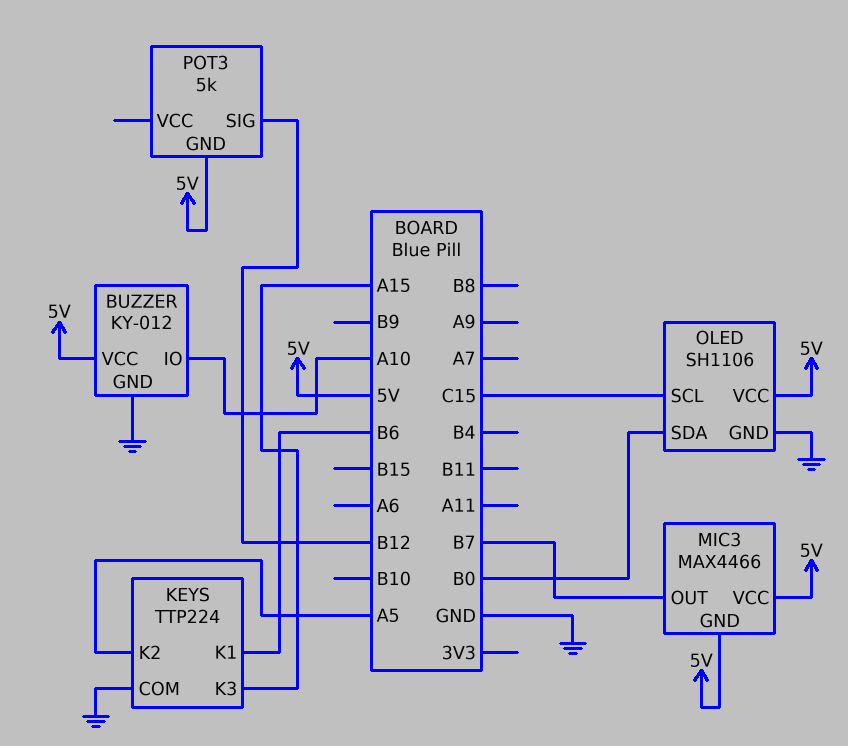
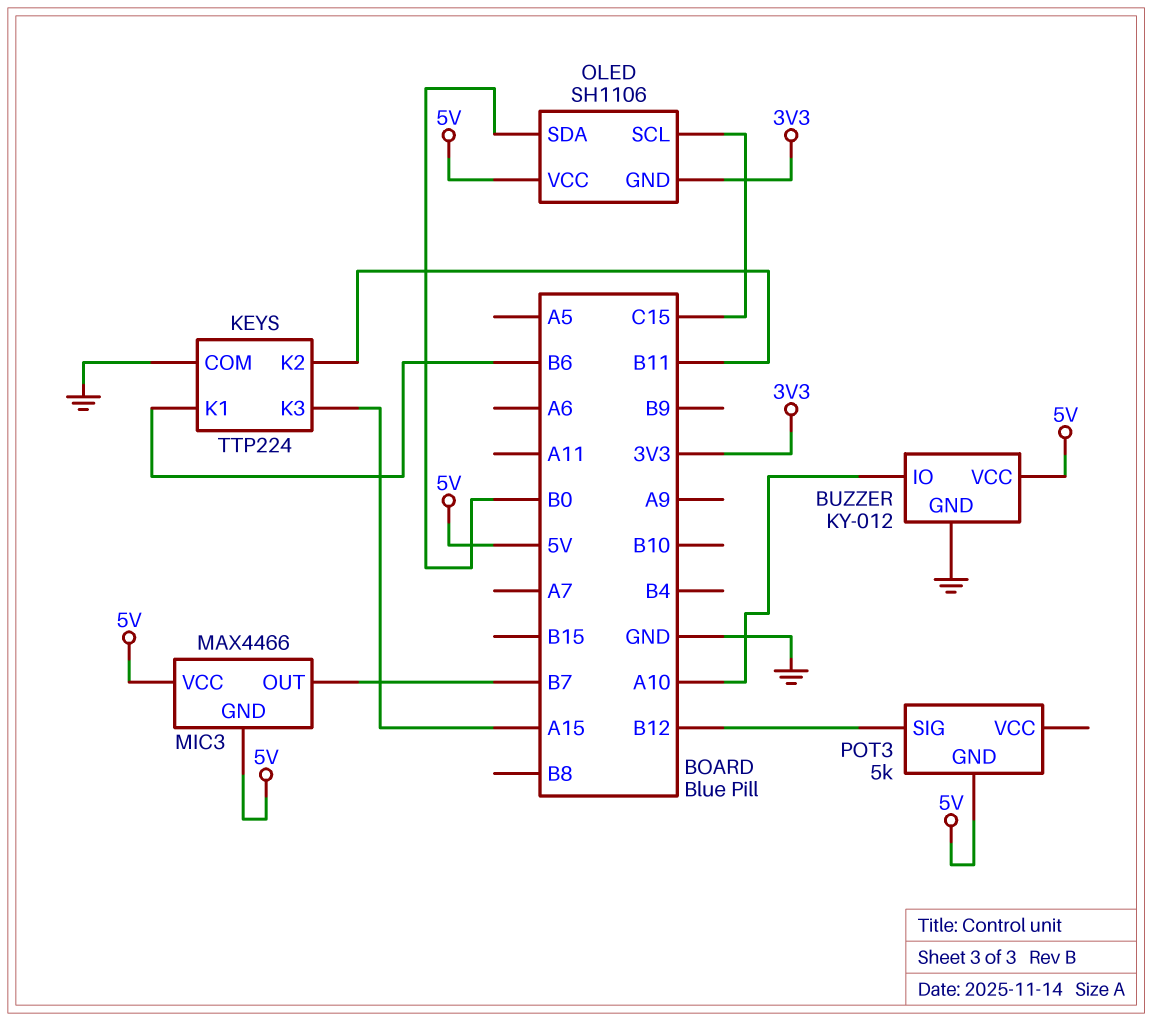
KEYS pin K2: A5 -> B11
OLED pin GND: GND -> 3V3

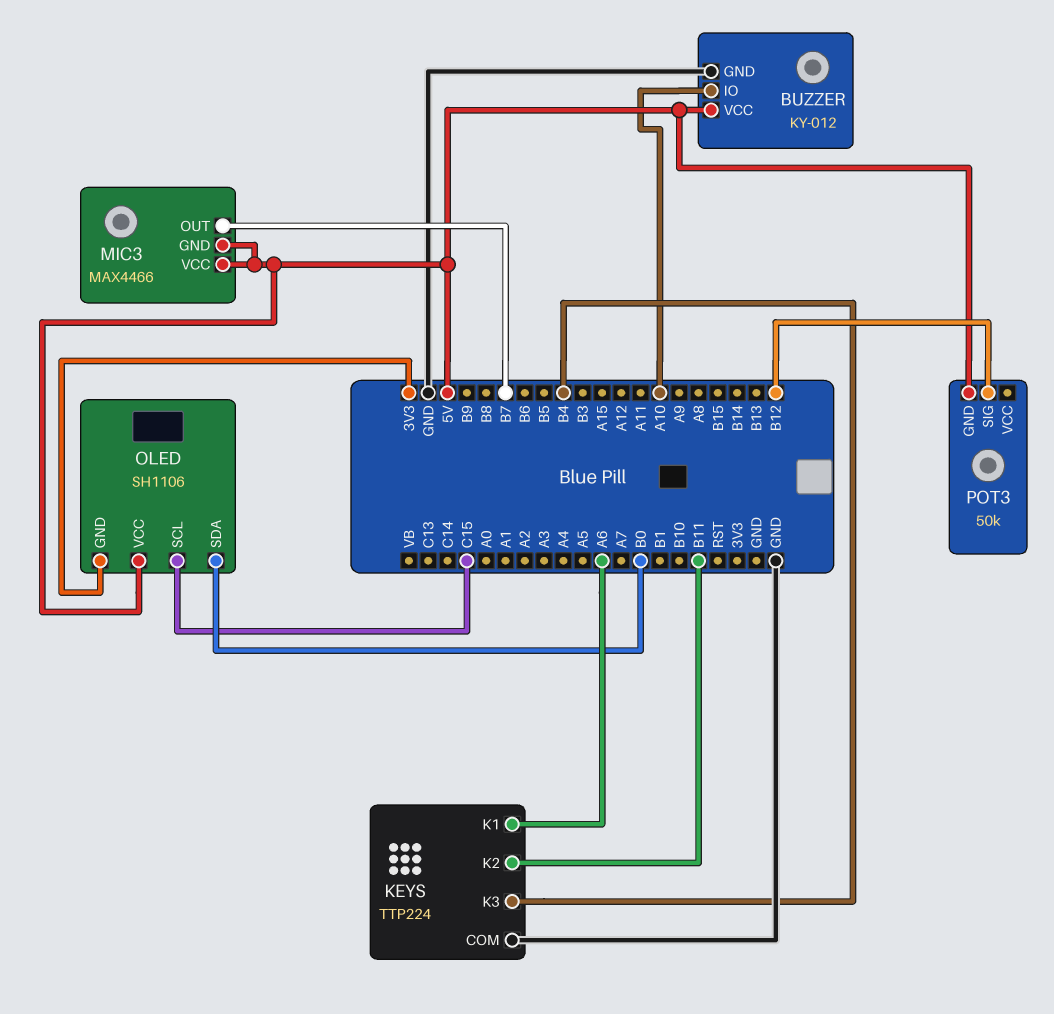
KEYS pin K1: B6 -> A6
KEYS pin K3: A15 -> B4
POT3: 5k -> 50k

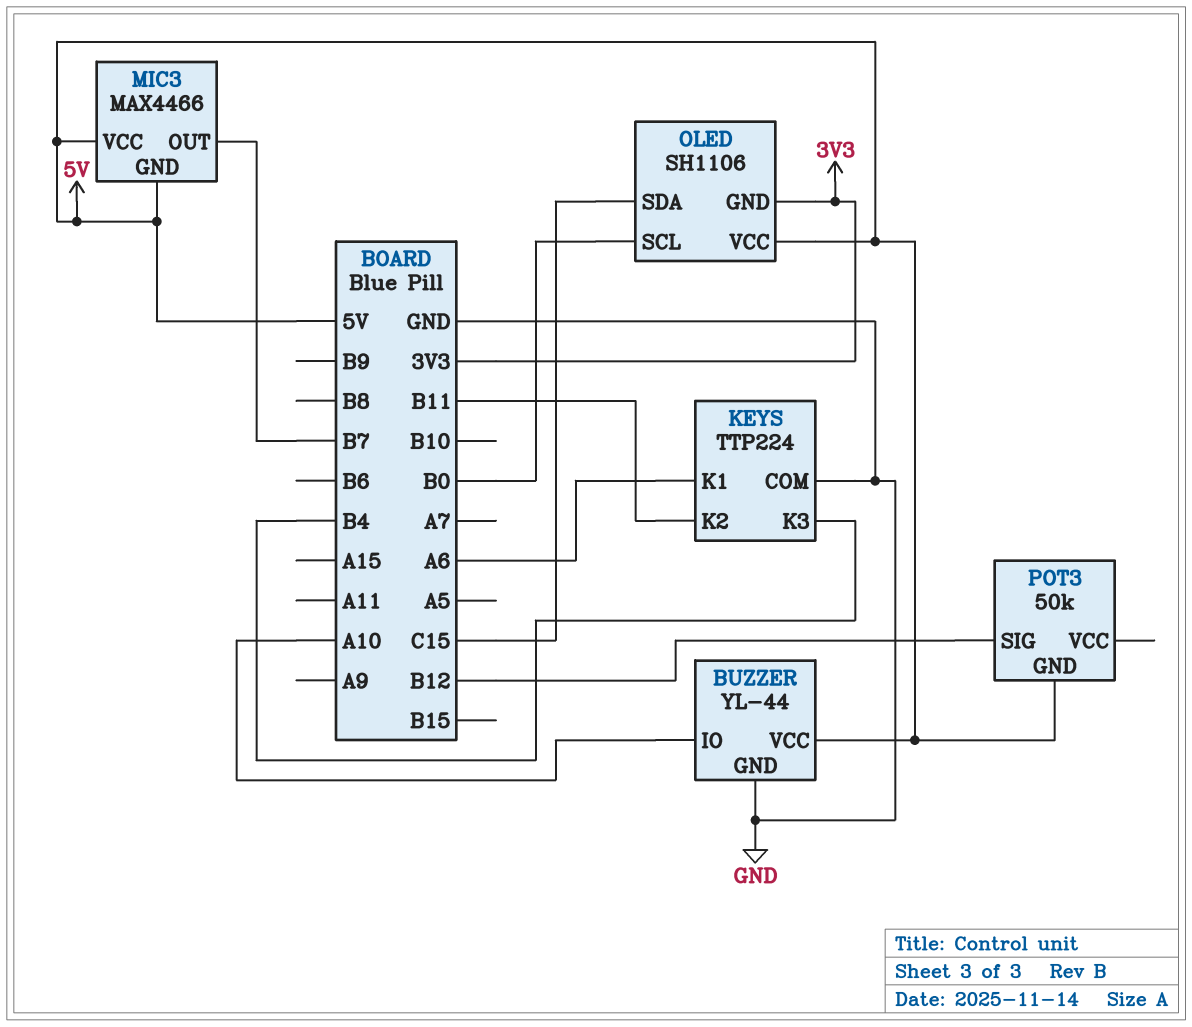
BUZZER: KY-012 -> YL-44
OLED pin SCL: C15 -> B0
OLED pin SDA: B0 -> C15

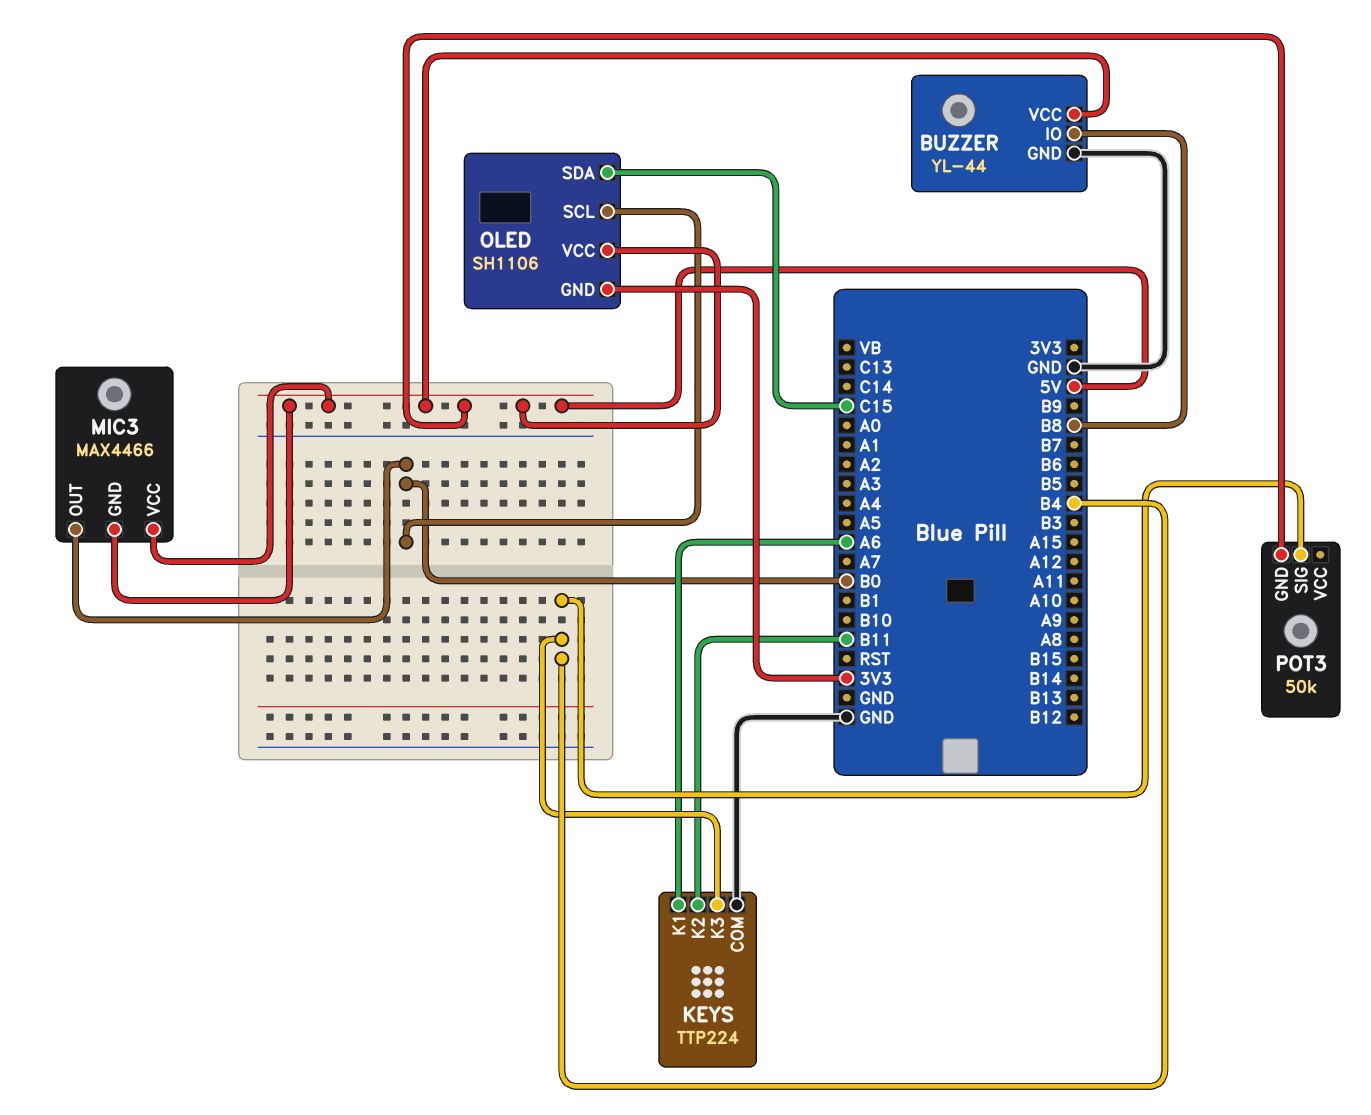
BUZZER pin IO: A10 -> B8
MIC3 pin OUT: B7 -> B0
POT3 pin SIG: B12 -> B4

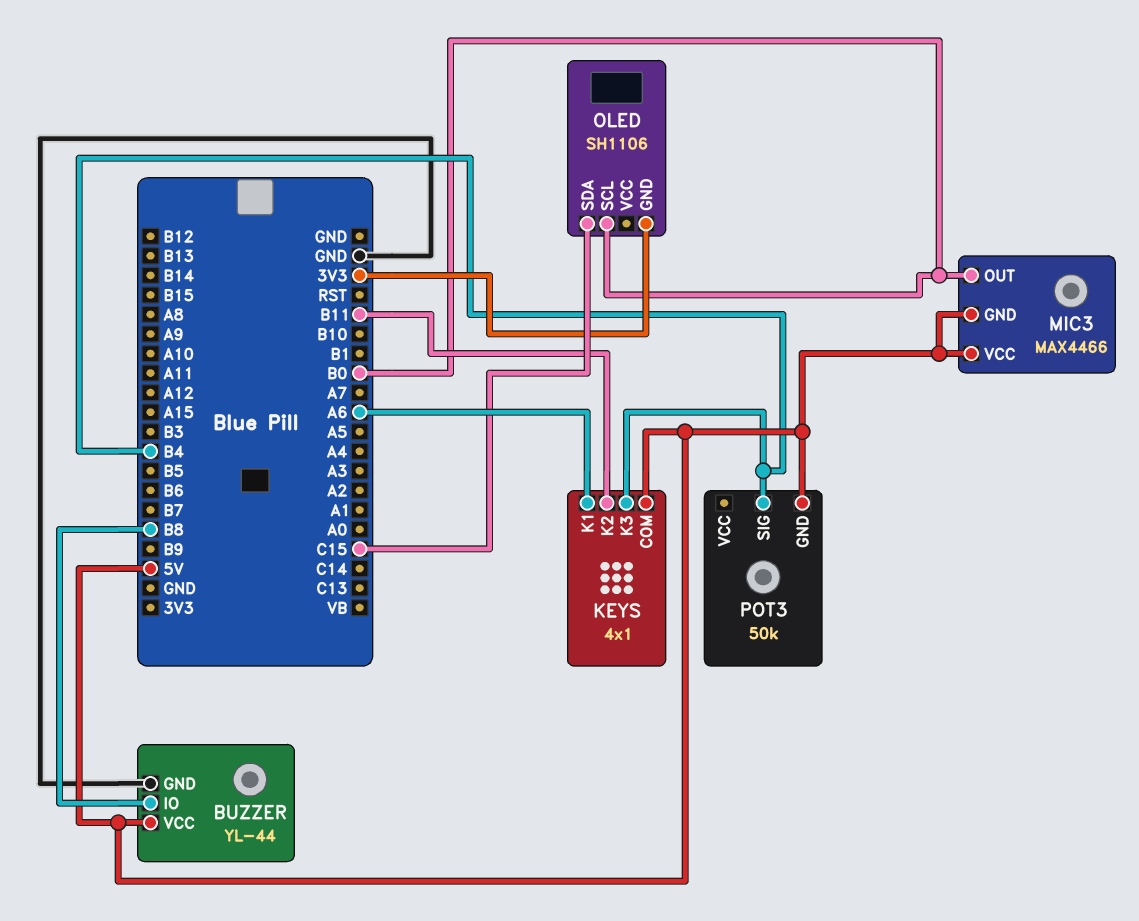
KEYS: TTP224 -> 4x1
KEYS pin COM: GND -> 5V
OLED pin VCC: 5V -> none

